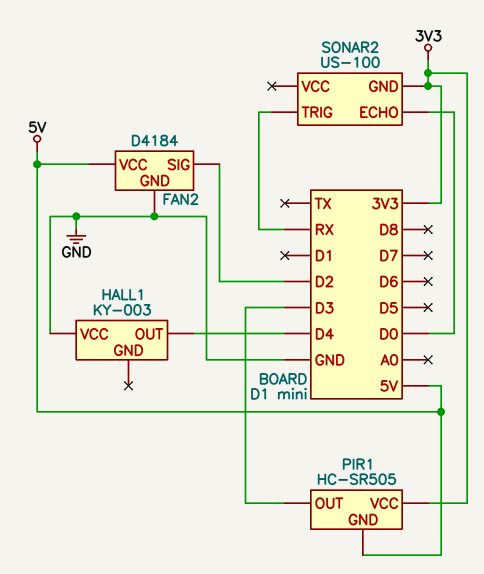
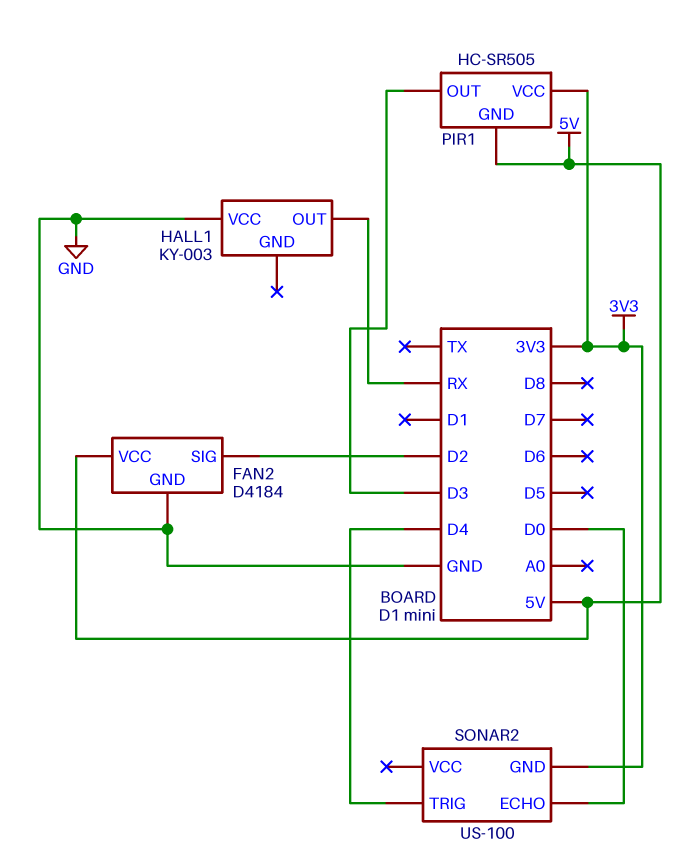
HALL1 pin OUT: D4 -> RX
SONAR2 pin TRIG: RX -> D4

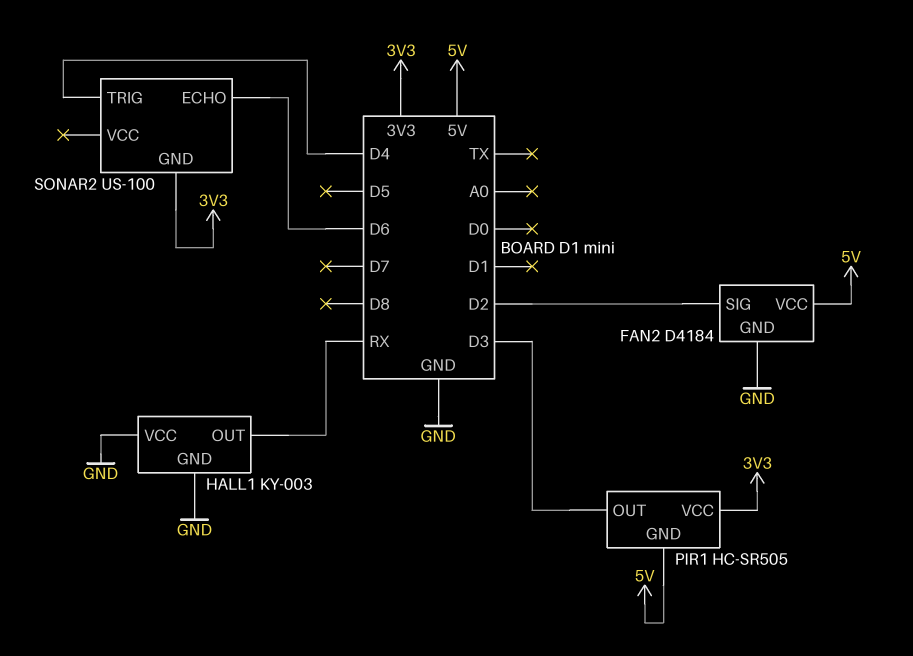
HALL1 pin GND: none -> GND
SONAR2 pin ECHO: D0 -> D6

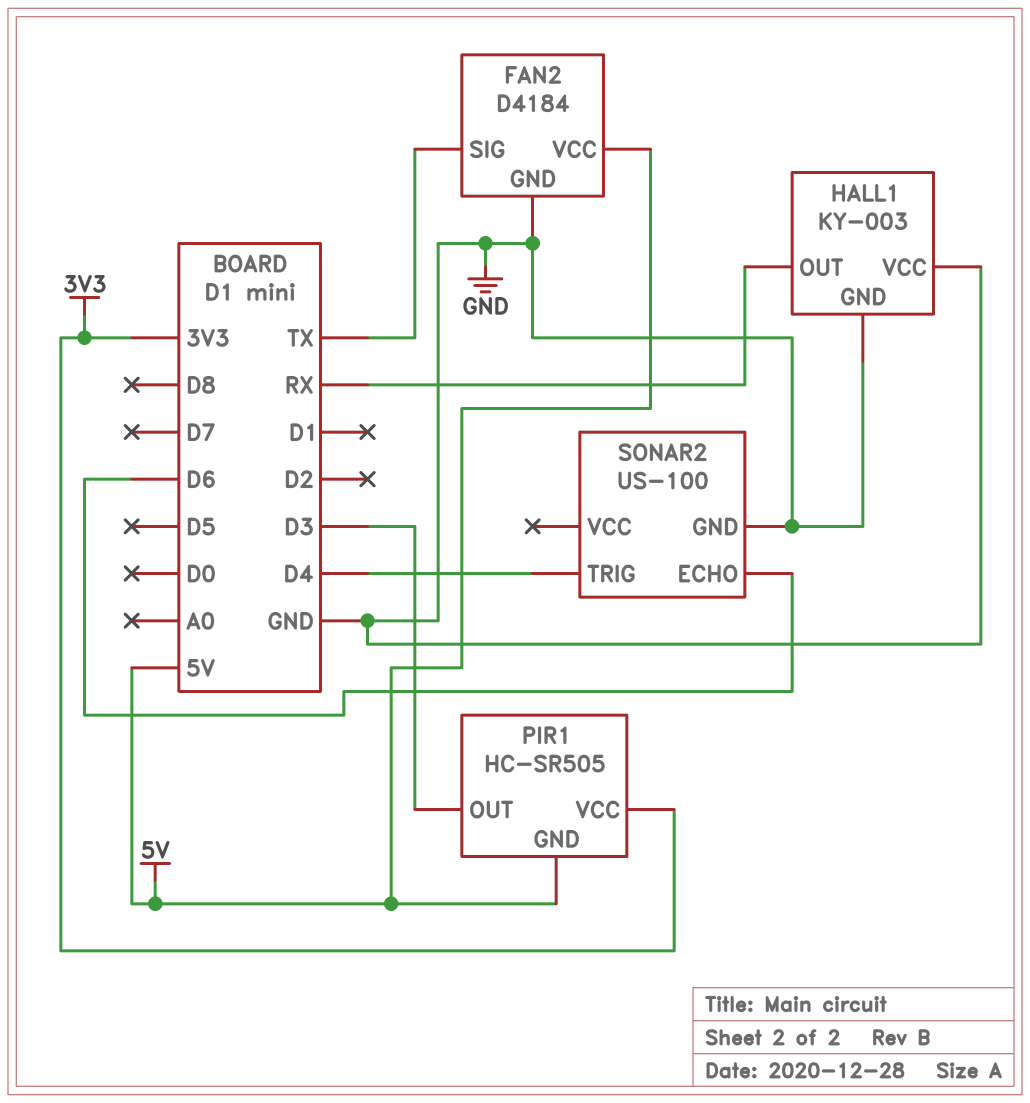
FAN2 pin SIG: D2 -> TX
SONAR2 pin GND: 3V3 -> GND

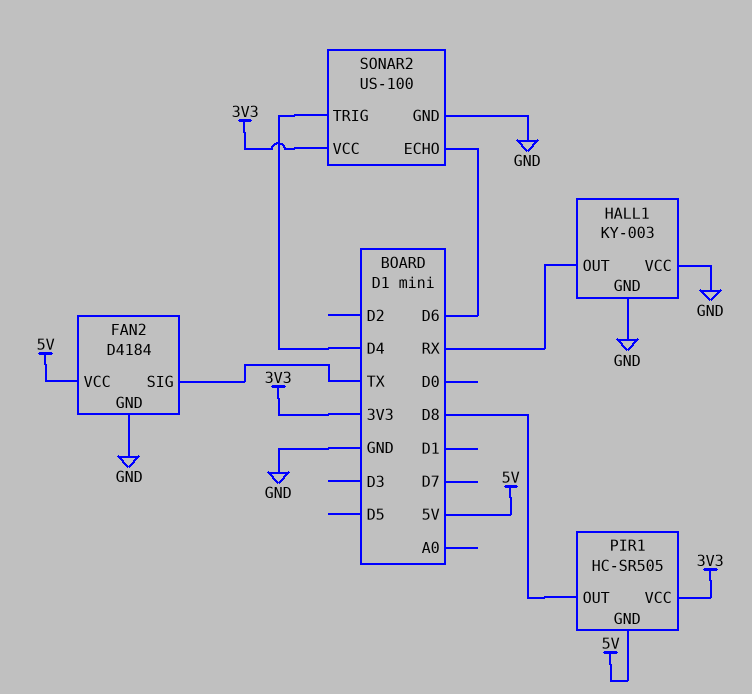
PIR1 pin OUT: D3 -> D8
SONAR2 pin VCC: none -> 3V3

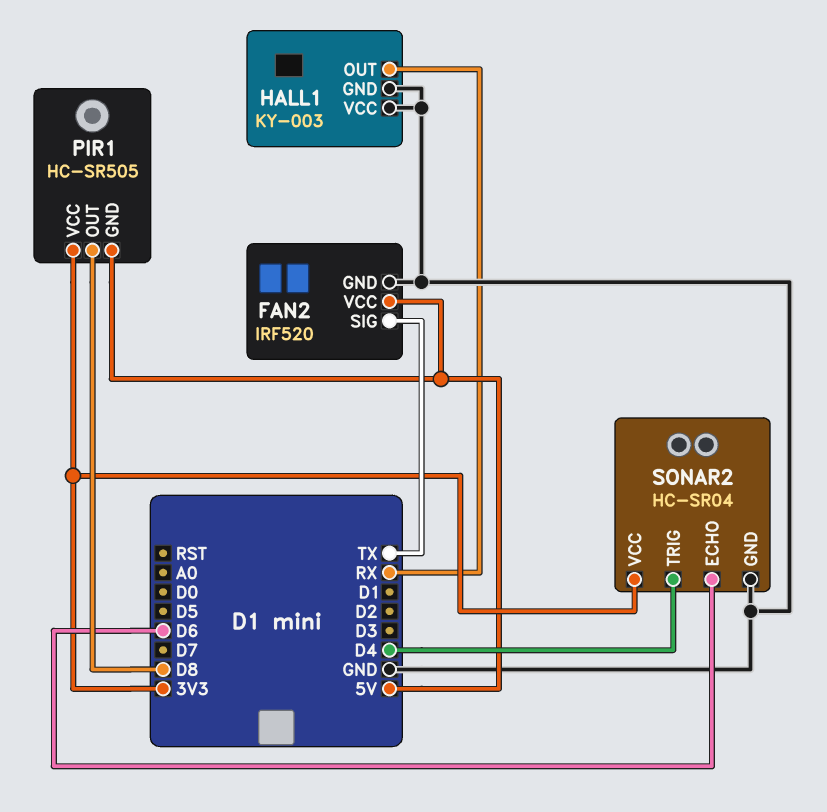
FAN2: D4184 -> IRF520
SONAR2: US-100 -> HC-SR04

